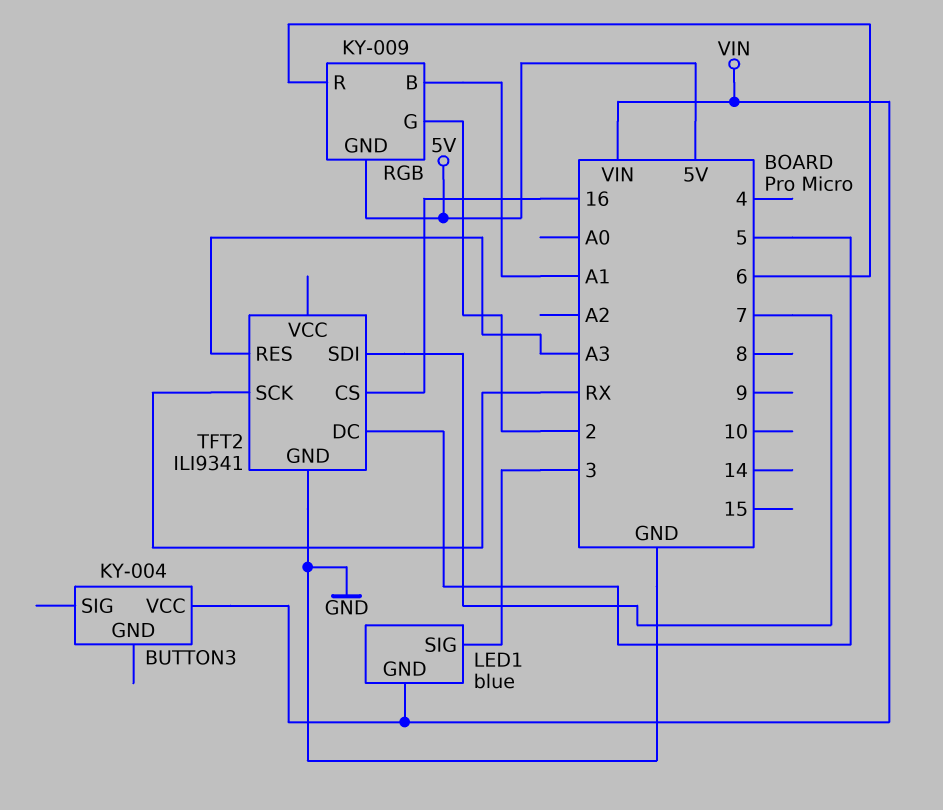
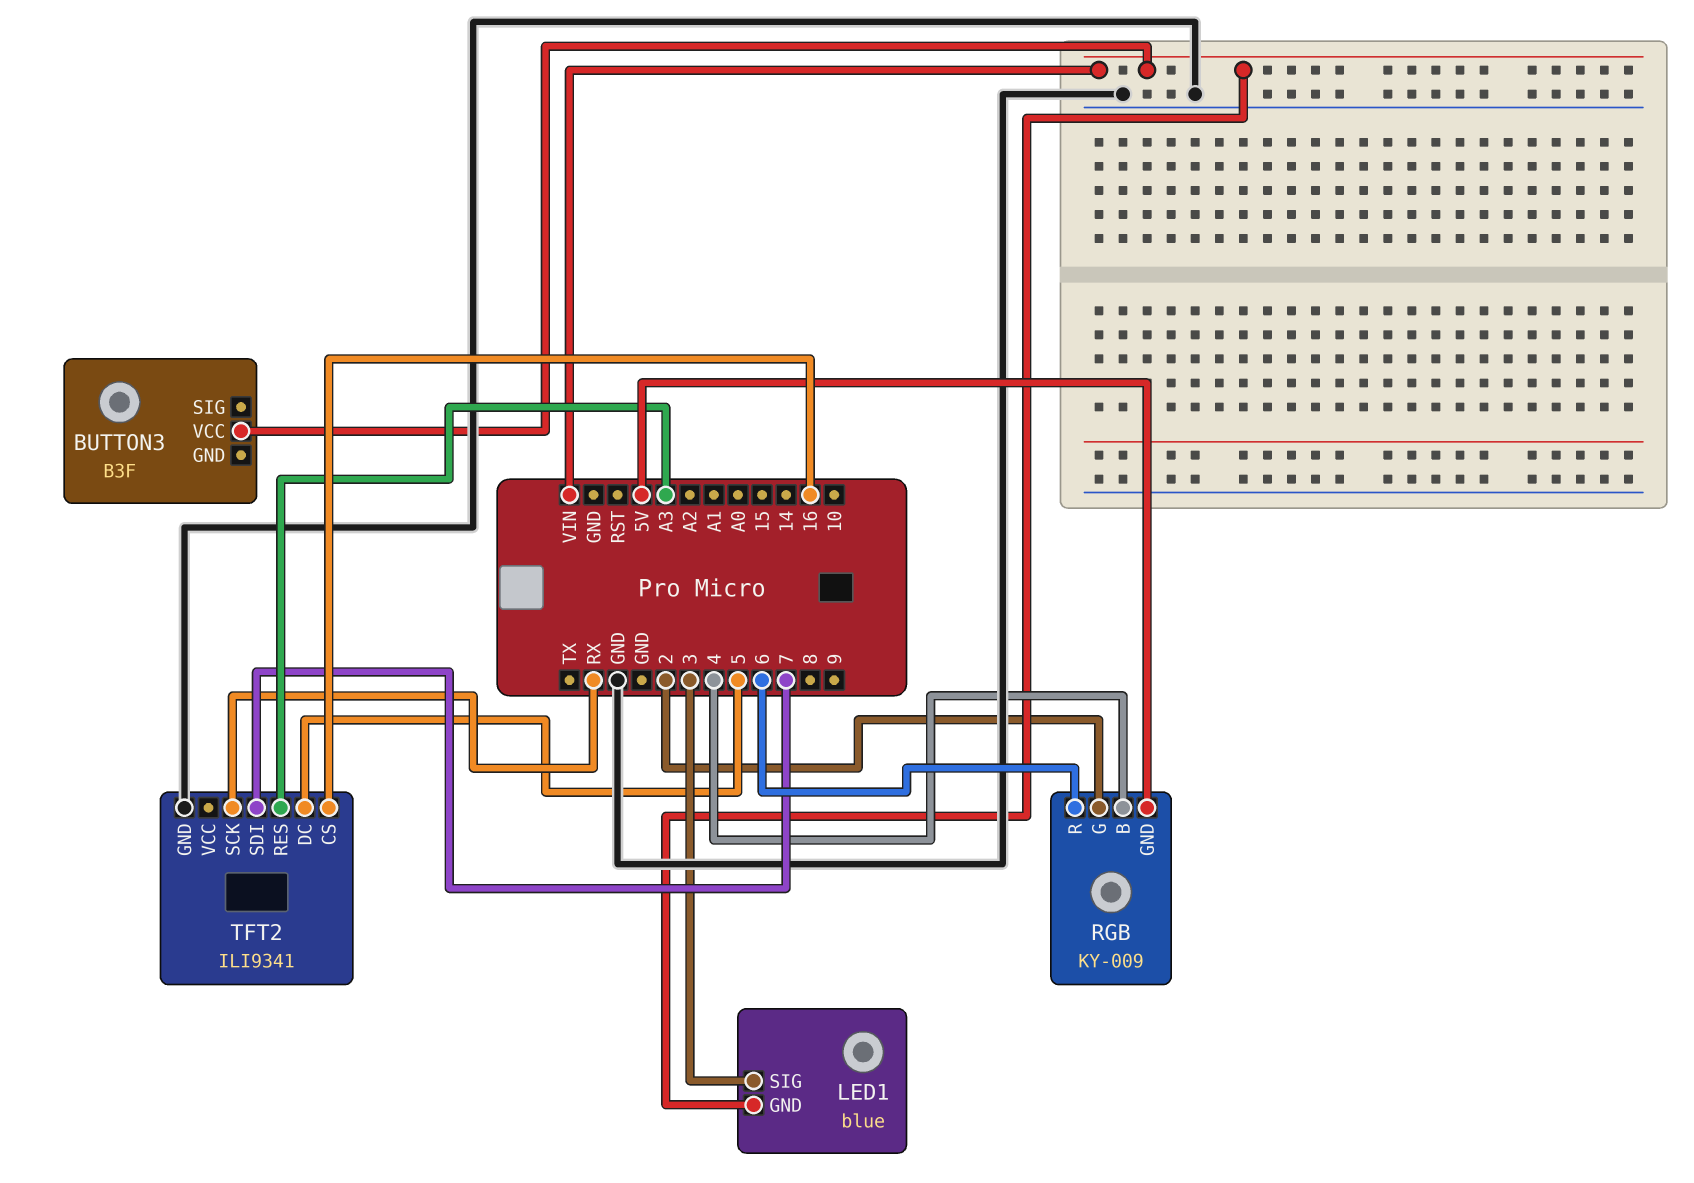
BUTTON3: KY-004 -> B3F
RGB pin B: A1 -> 4

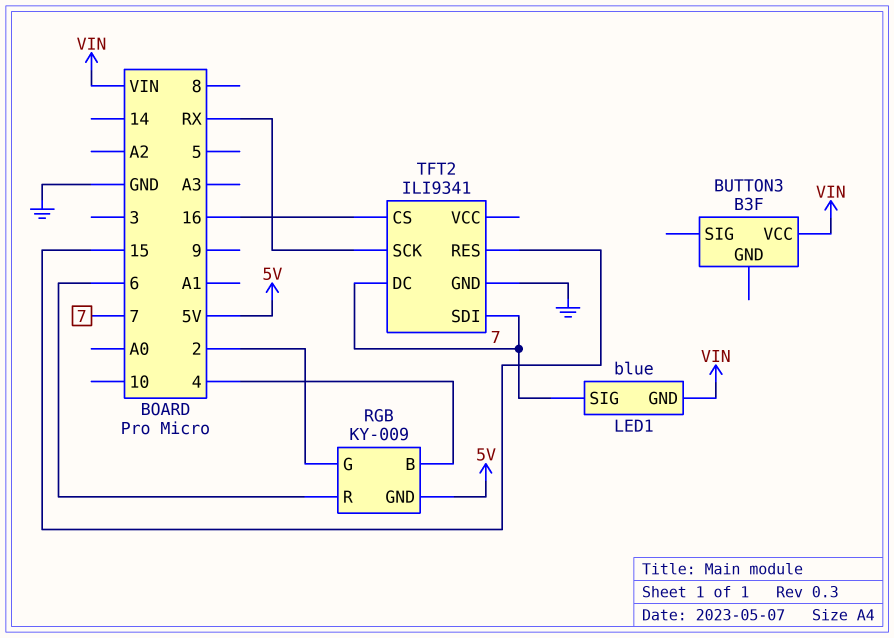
LED1 pin SIG: 3 -> 7
TFT2 pin DC: 5 -> 7
TFT2 pin RES: A3 -> 15

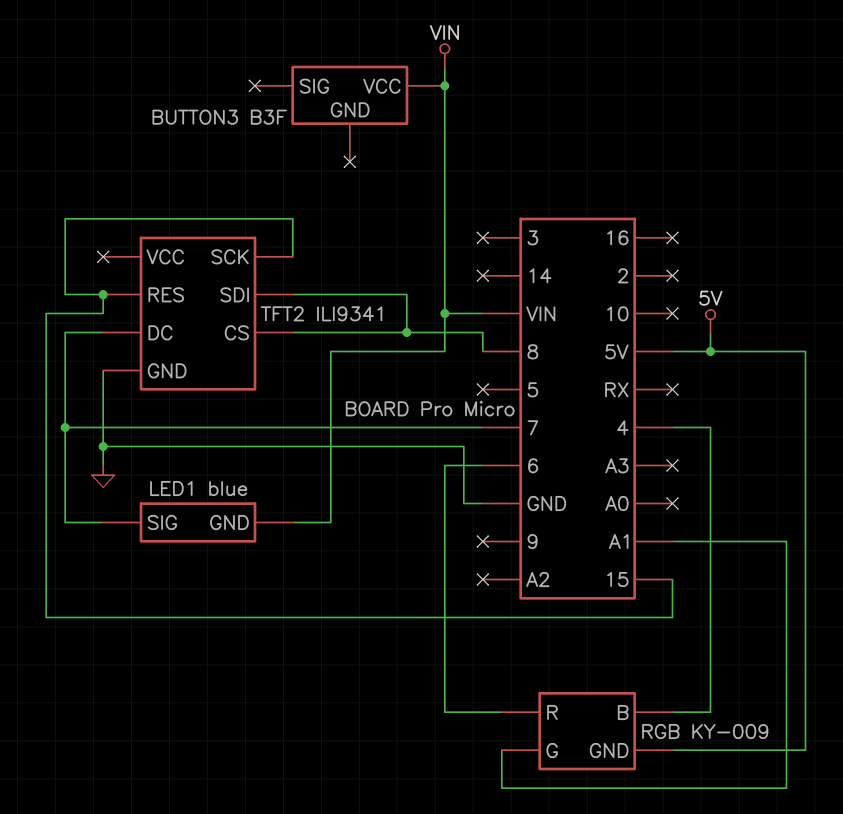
RGB pin G: 2 -> A1
TFT2 pin CS: 16 -> 8
TFT2 pin SCK: RX -> 15
TFT2 pin SDI: 7 -> 8

